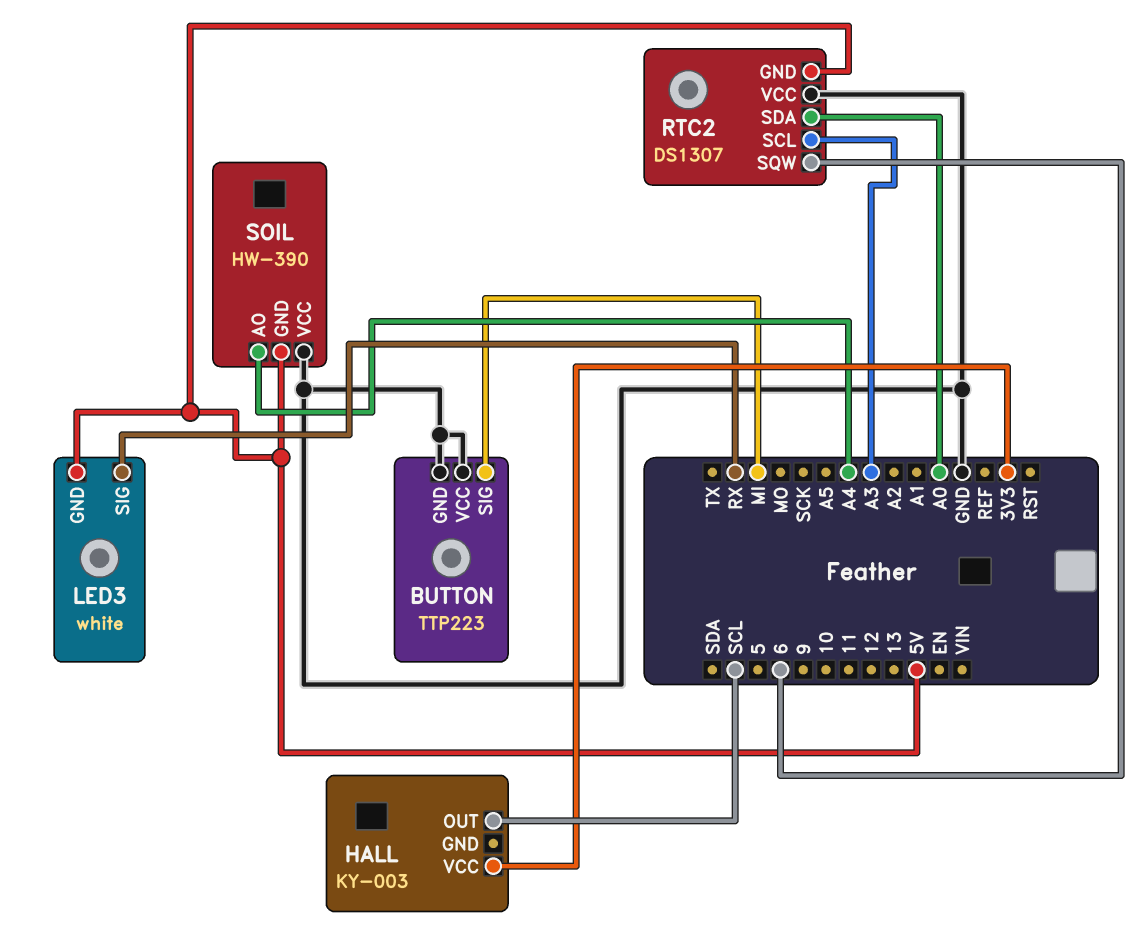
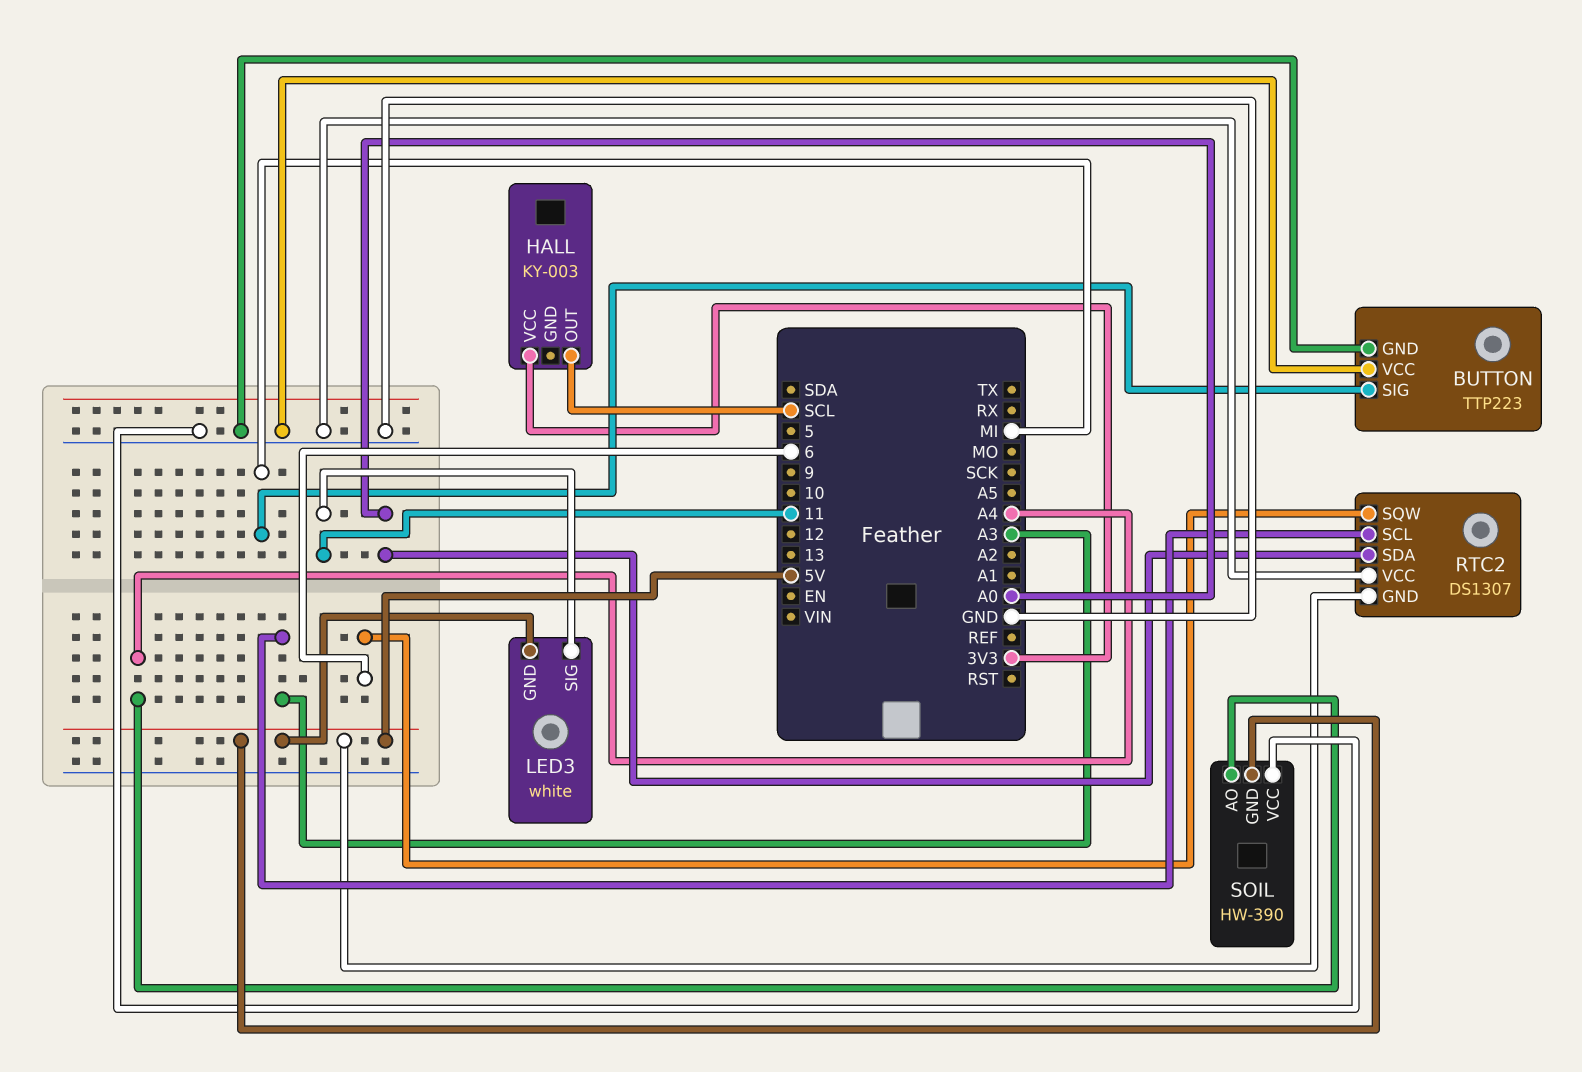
LED3 pin SIG: RX -> 11

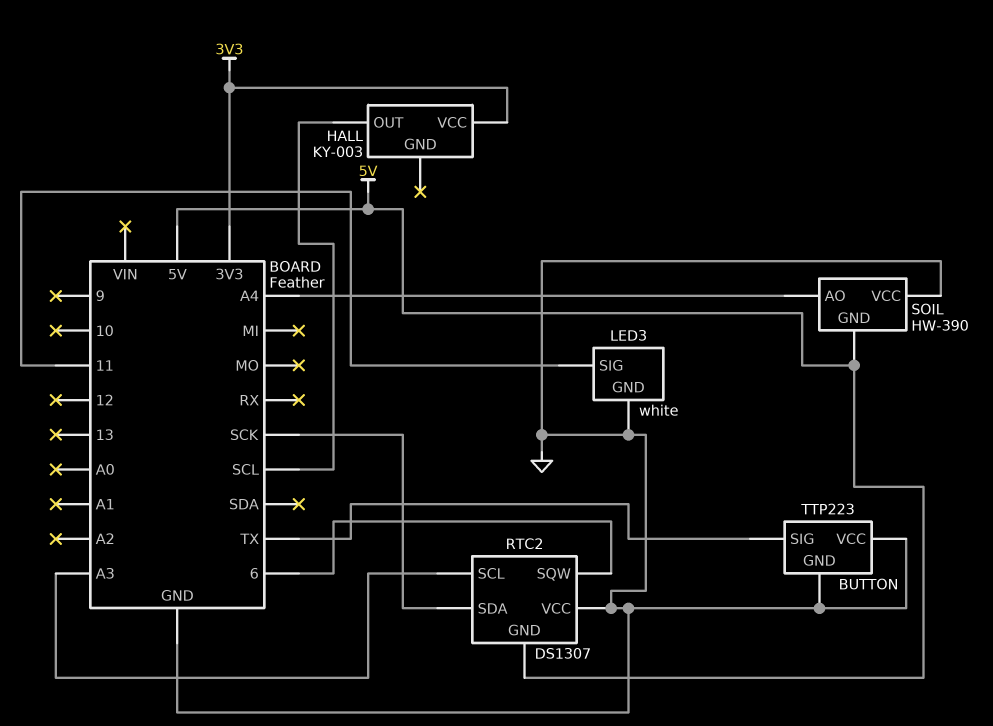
BUTTON pin SIG: MI -> TX
LED3 pin GND: 5V -> GND
RTC2 pin SDA: A0 -> SCK

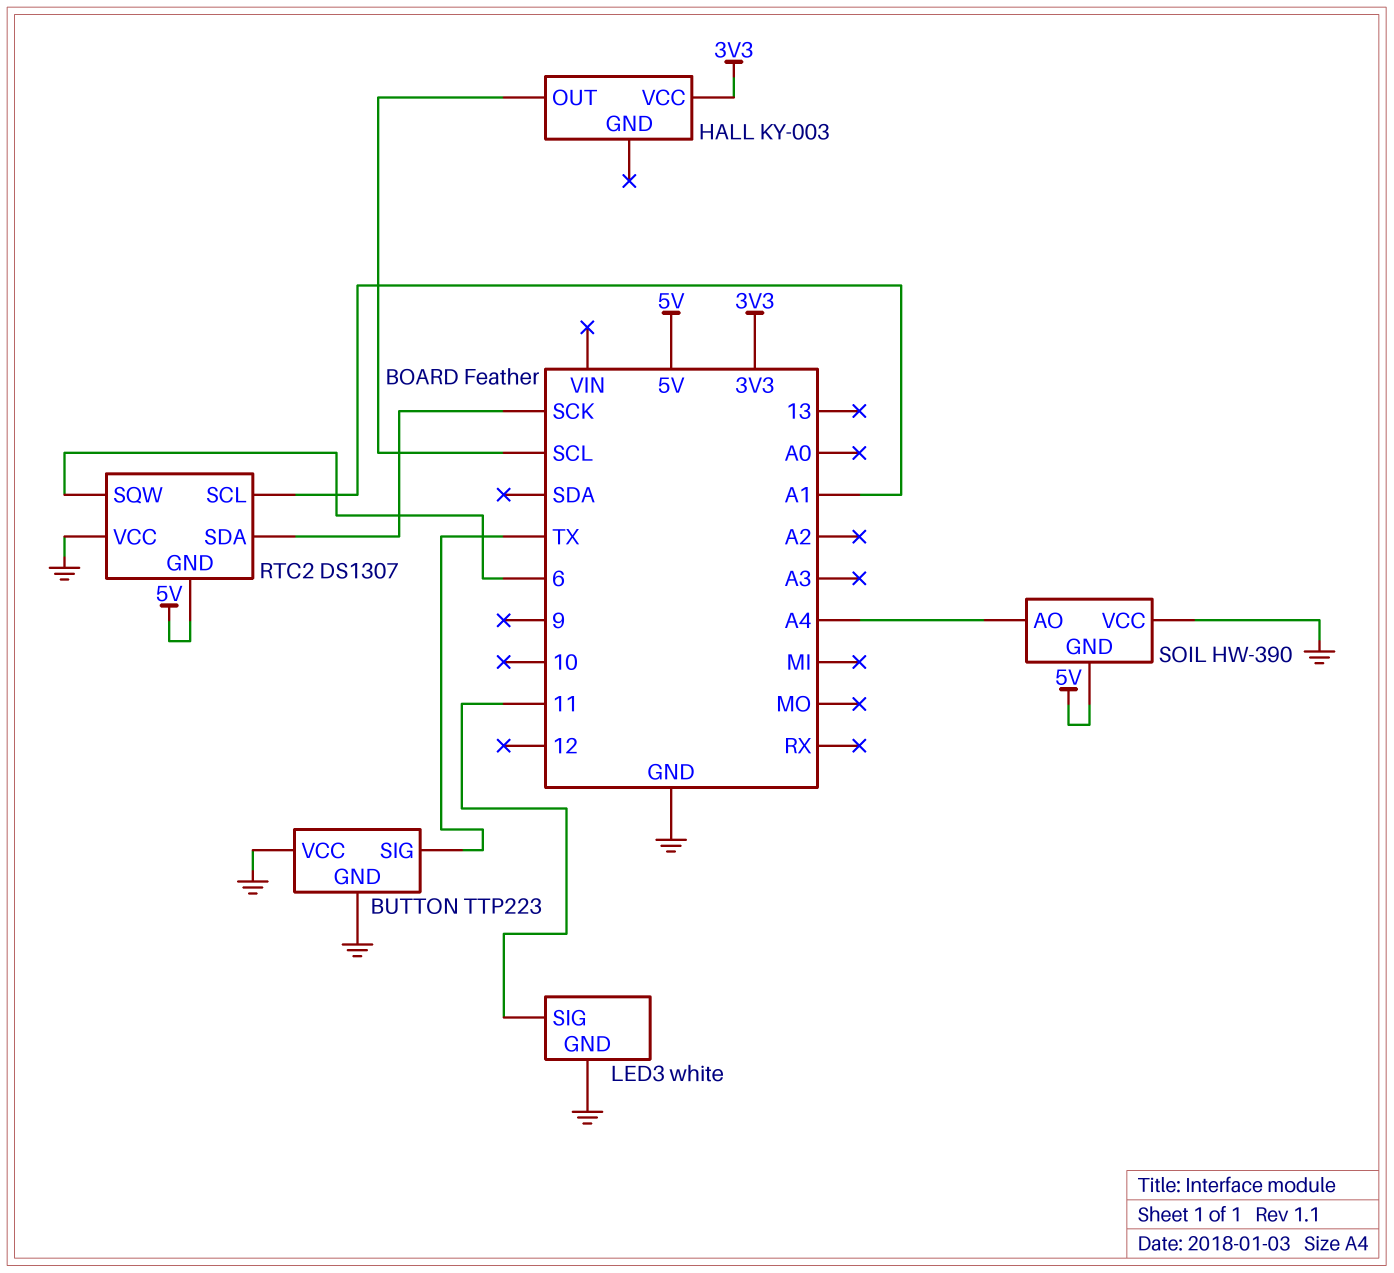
RTC2 pin SCL: A3 -> A1

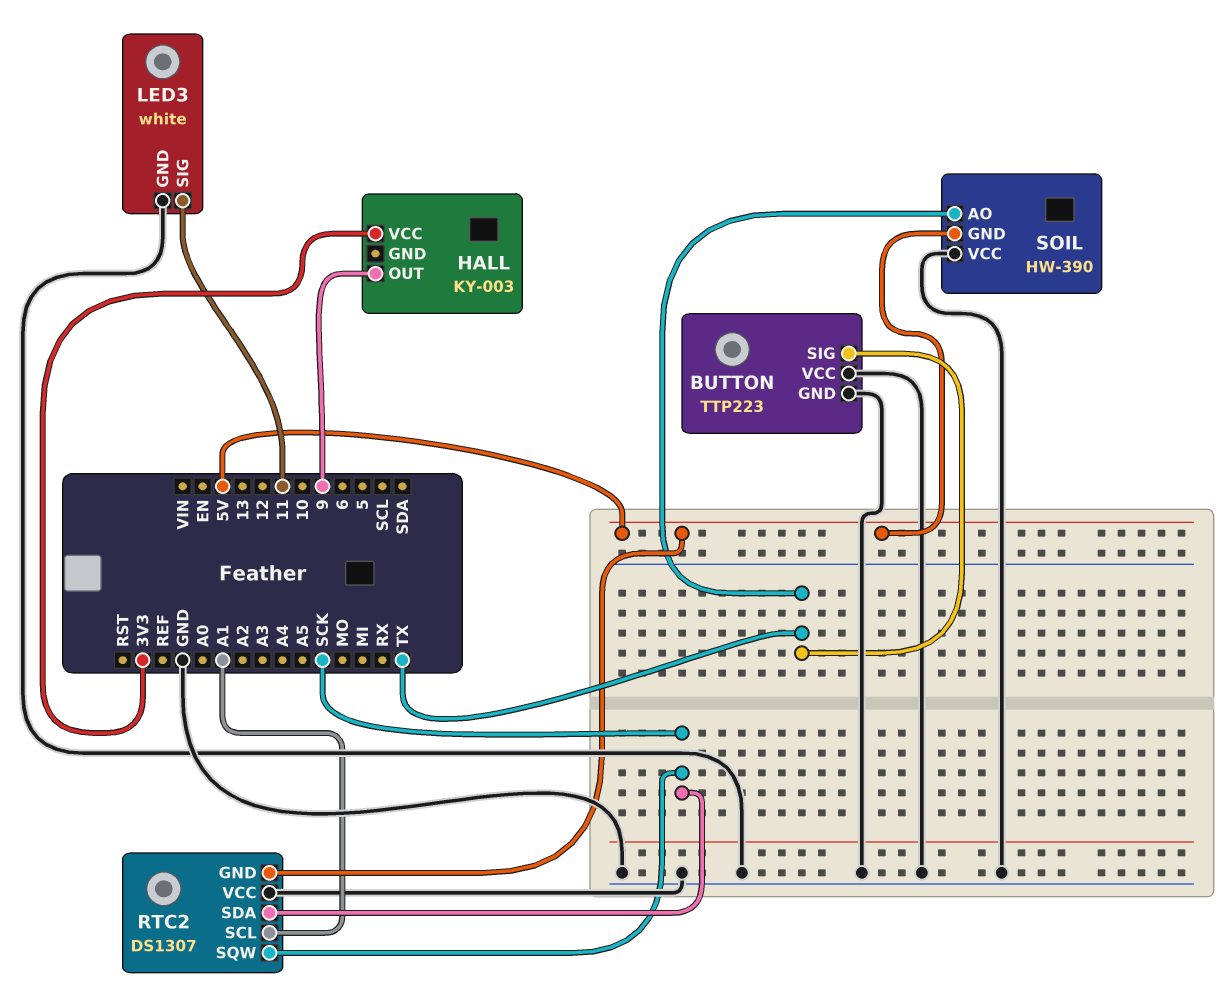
HALL pin OUT: SCL -> 9
RTC2 pin SQW: 6 -> SCK
SOIL pin AO: A4 -> TX

